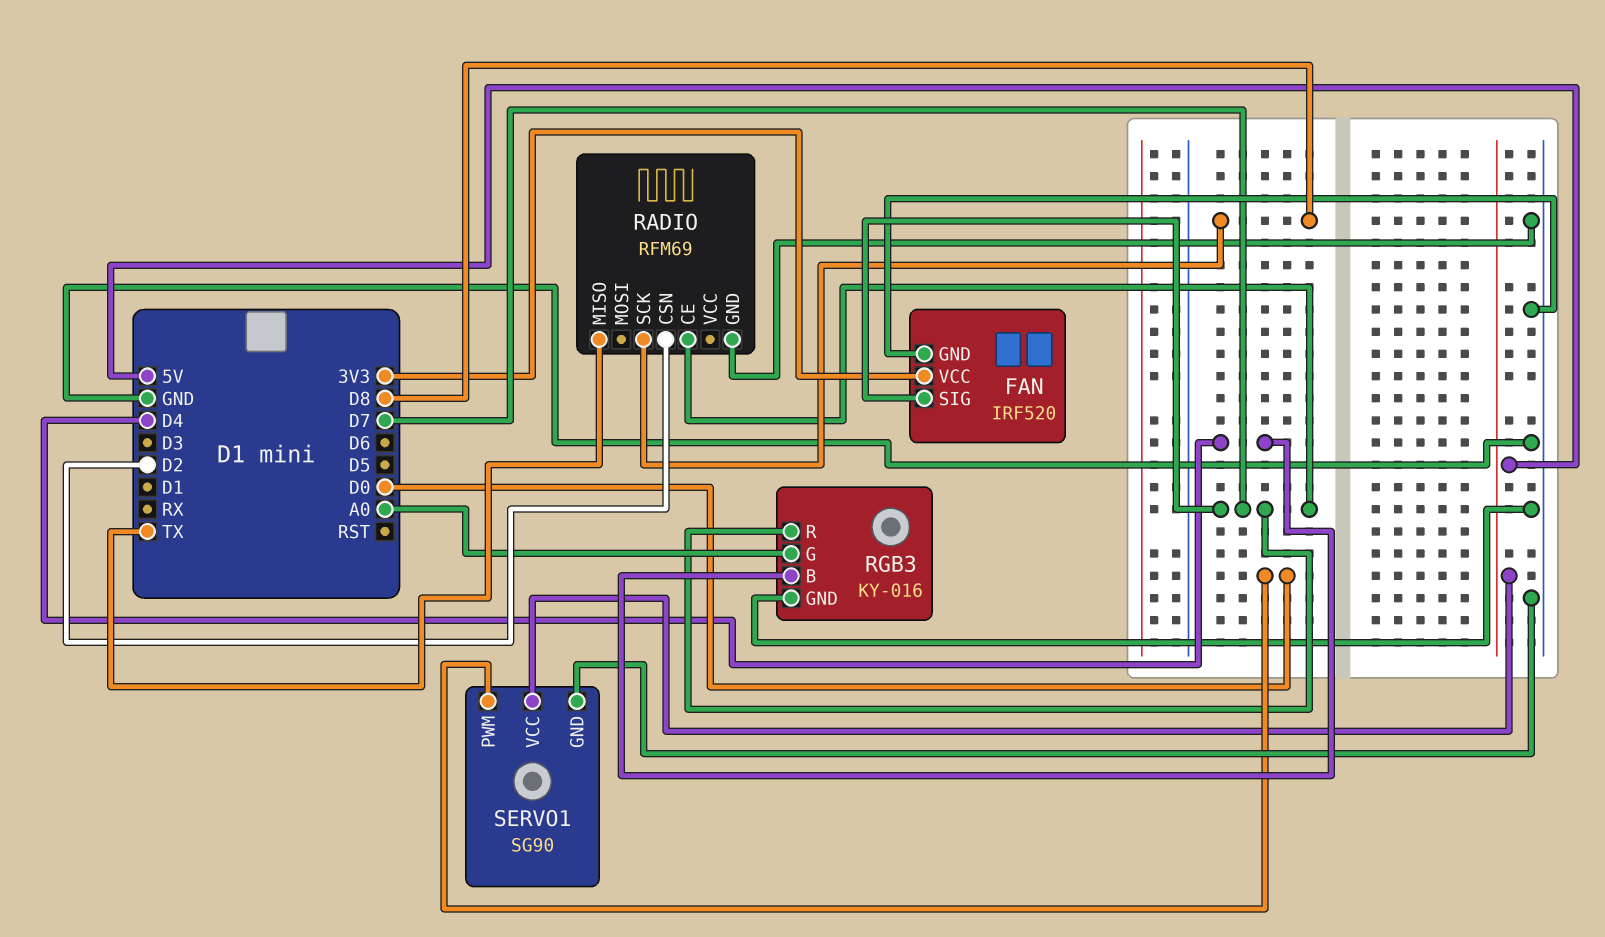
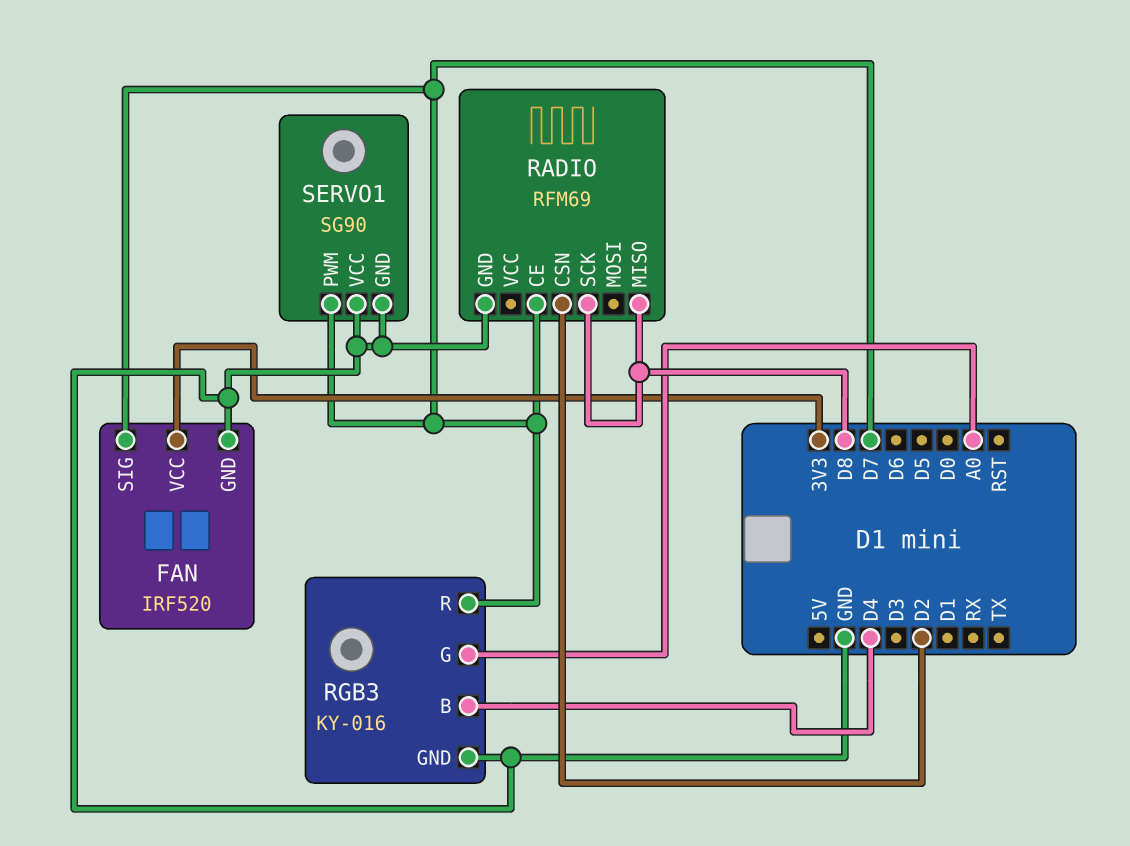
RADIO pin MISO: TX -> D8
SERVO1 pin PWM: D0 -> D7
SERVO1 pin VCC: 5V -> GND

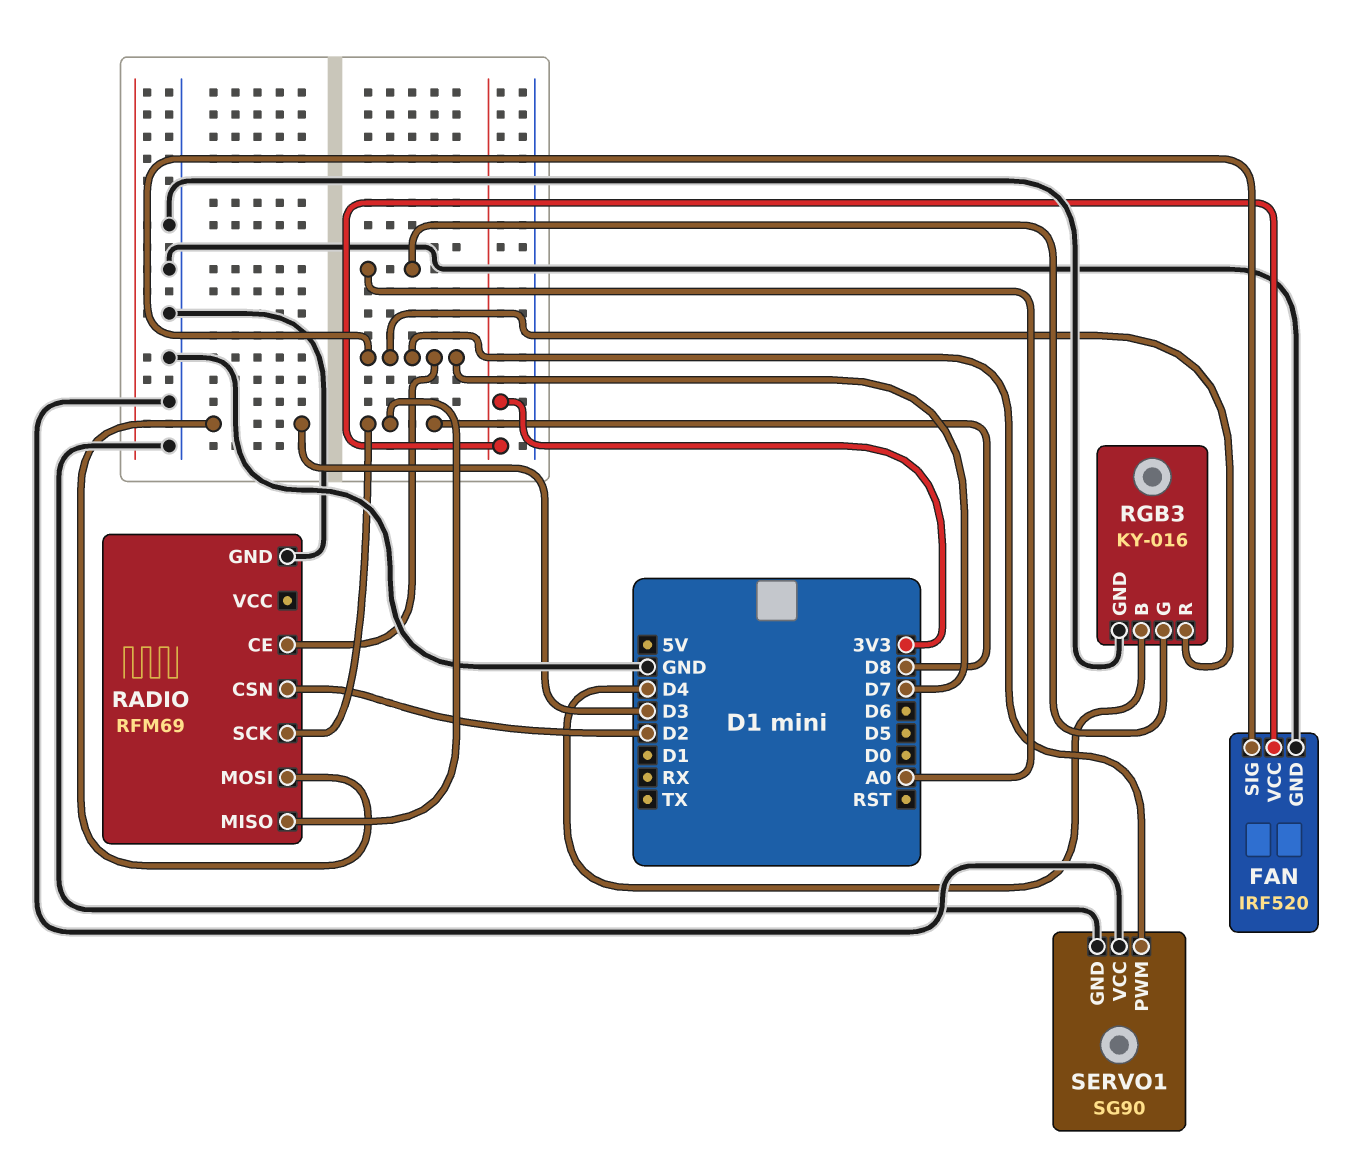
RADIO pin MOSI: none -> D3

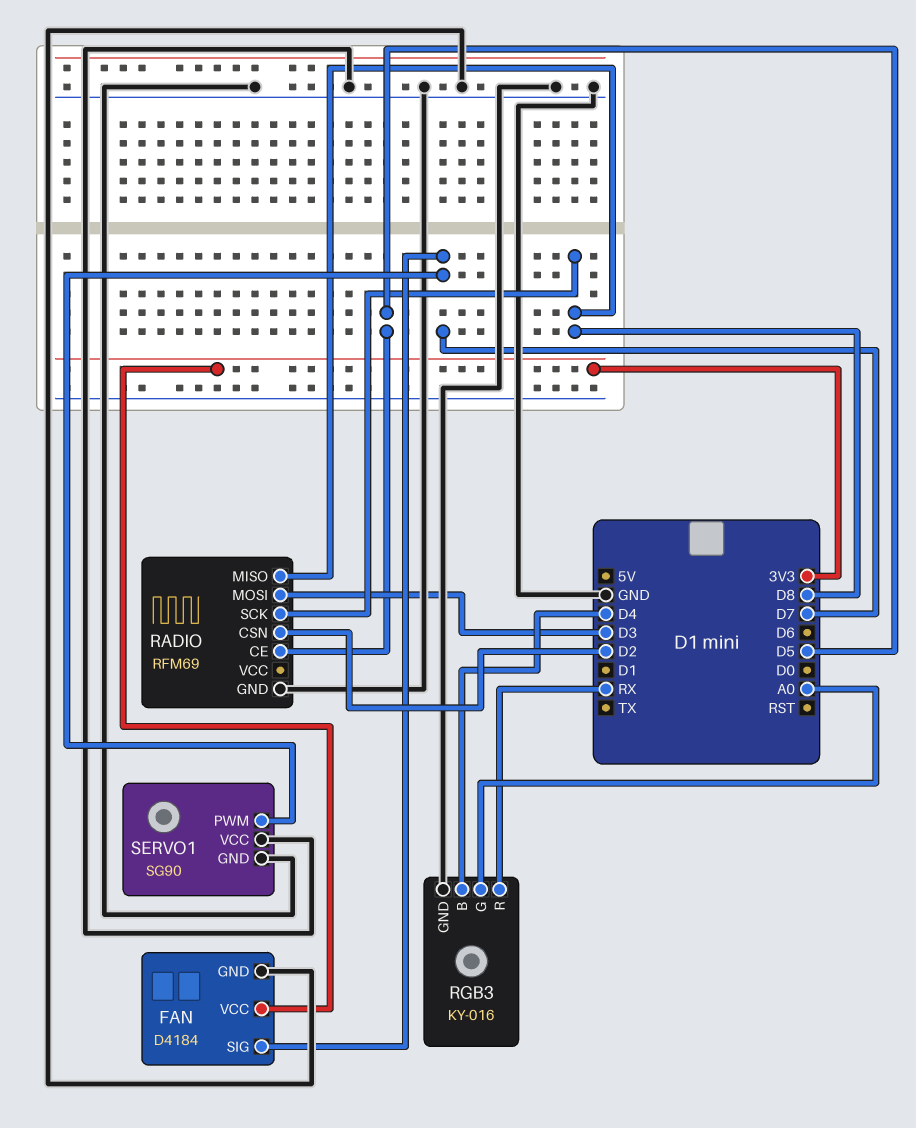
FAN: IRF520 -> D4184
RADIO pin CE: D7 -> D5
RGB3 pin R: D7 -> RX

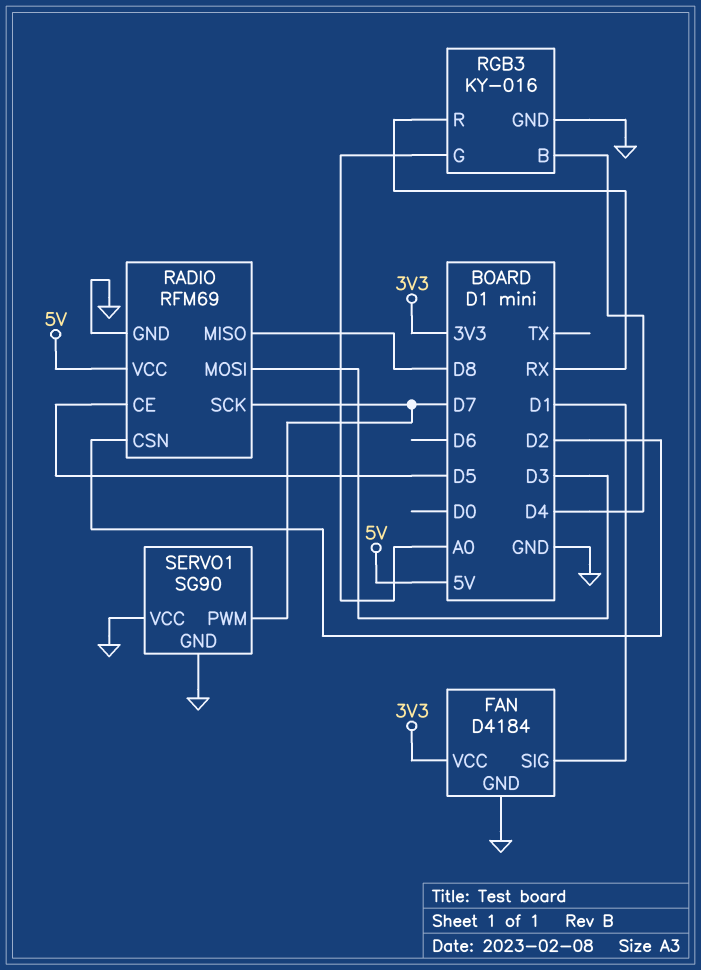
FAN pin SIG: D7 -> D1
RADIO pin SCK: D8 -> D7
RADIO pin VCC: none -> 5V

